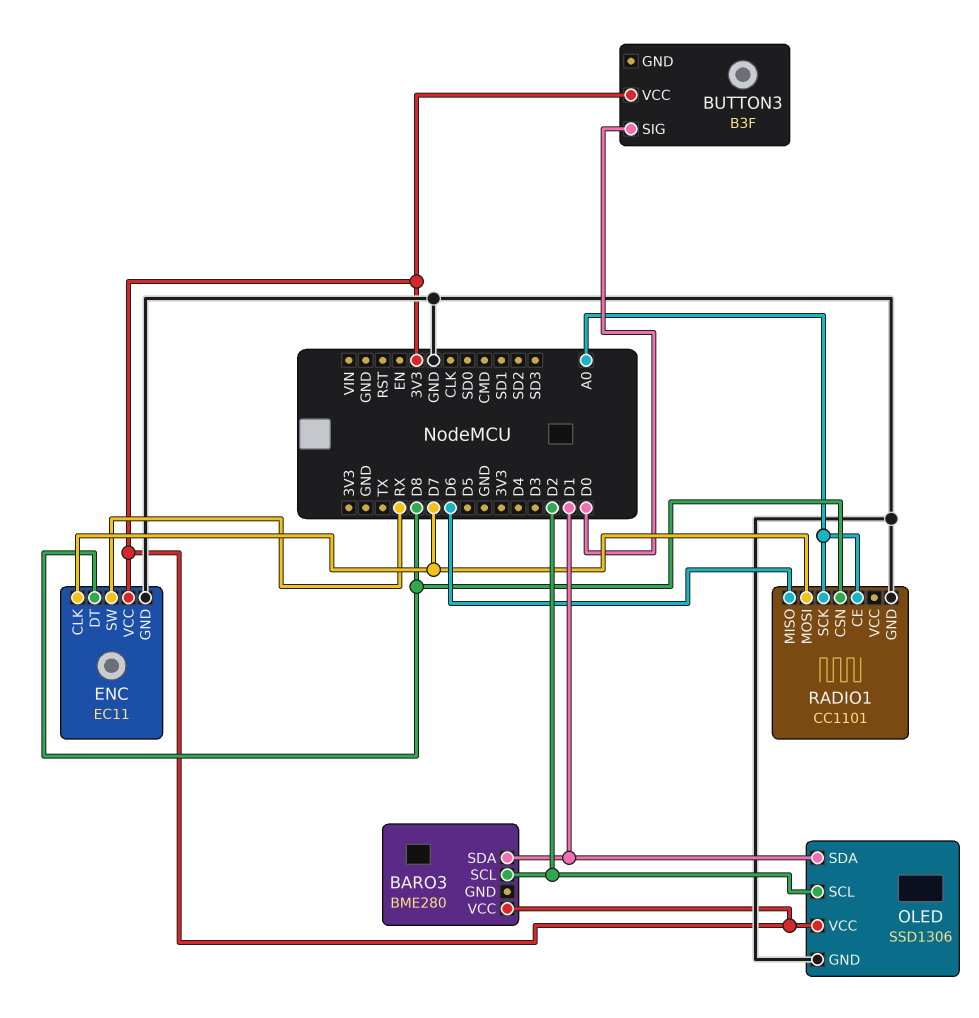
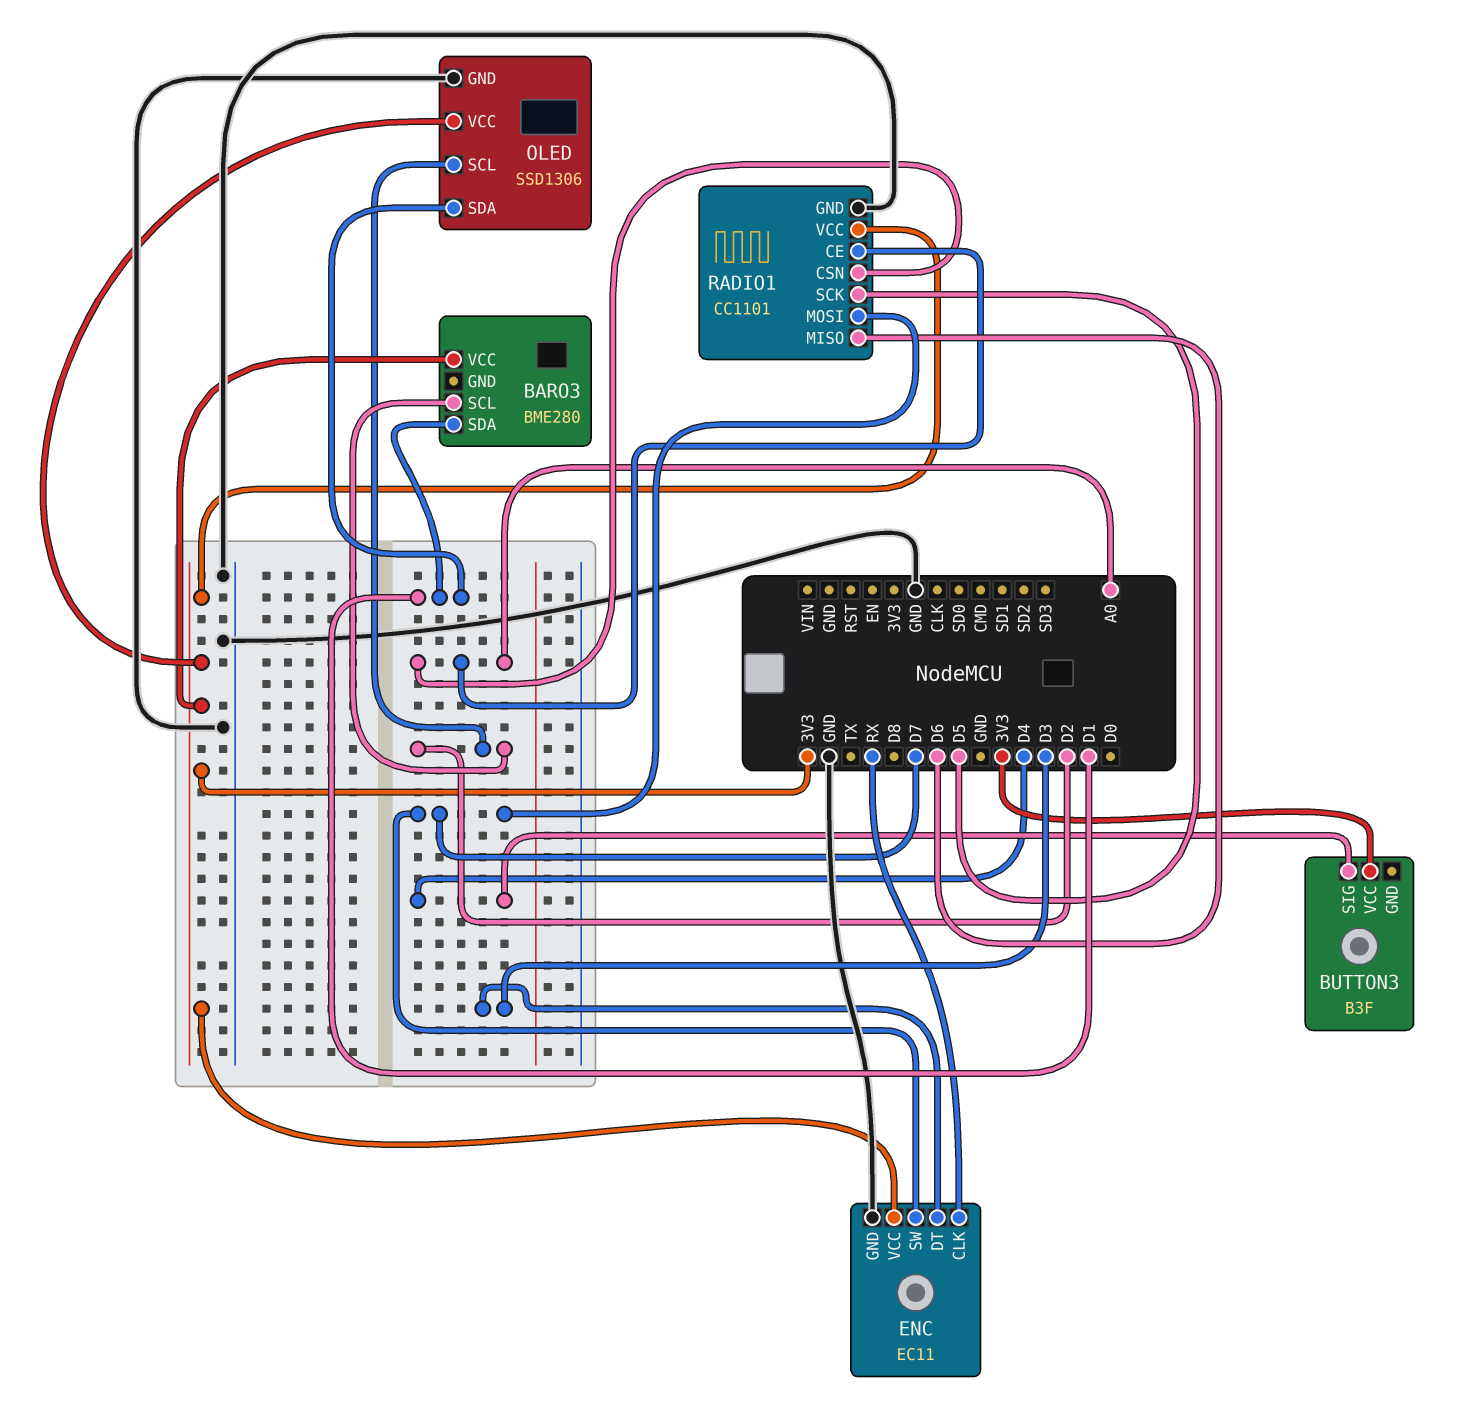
BUTTON3 pin SIG: D0 -> D4
ENC pin CLK: D7 -> RX
ENC pin DT: D8 -> D3
ENC pin SW: RX -> D7
RADIO1 pin CSN: D8 -> A0
RADIO1 pin SCK: A0 -> D5
RADIO1 pin VCC: none -> 3V3

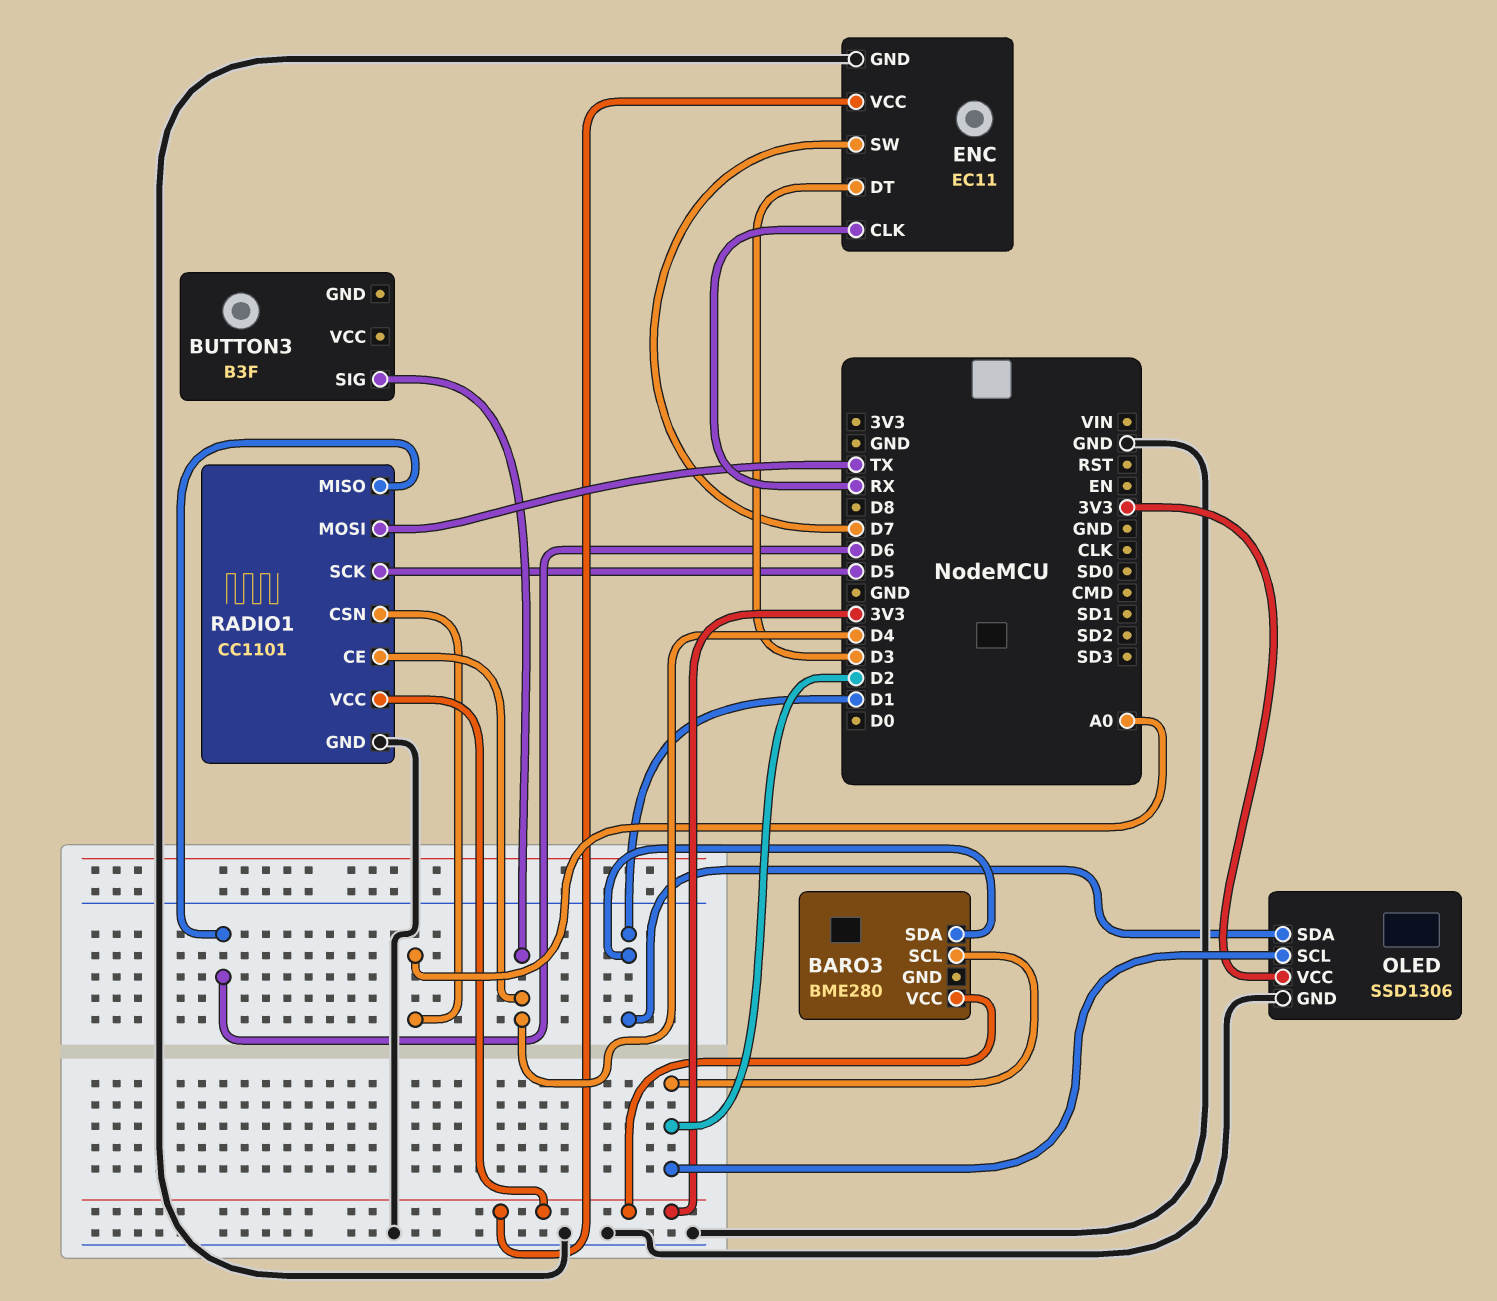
BUTTON3 pin VCC: 3V3 -> none
RADIO1 pin CE: A0 -> D4
RADIO1 pin MOSI: D7 -> TX

